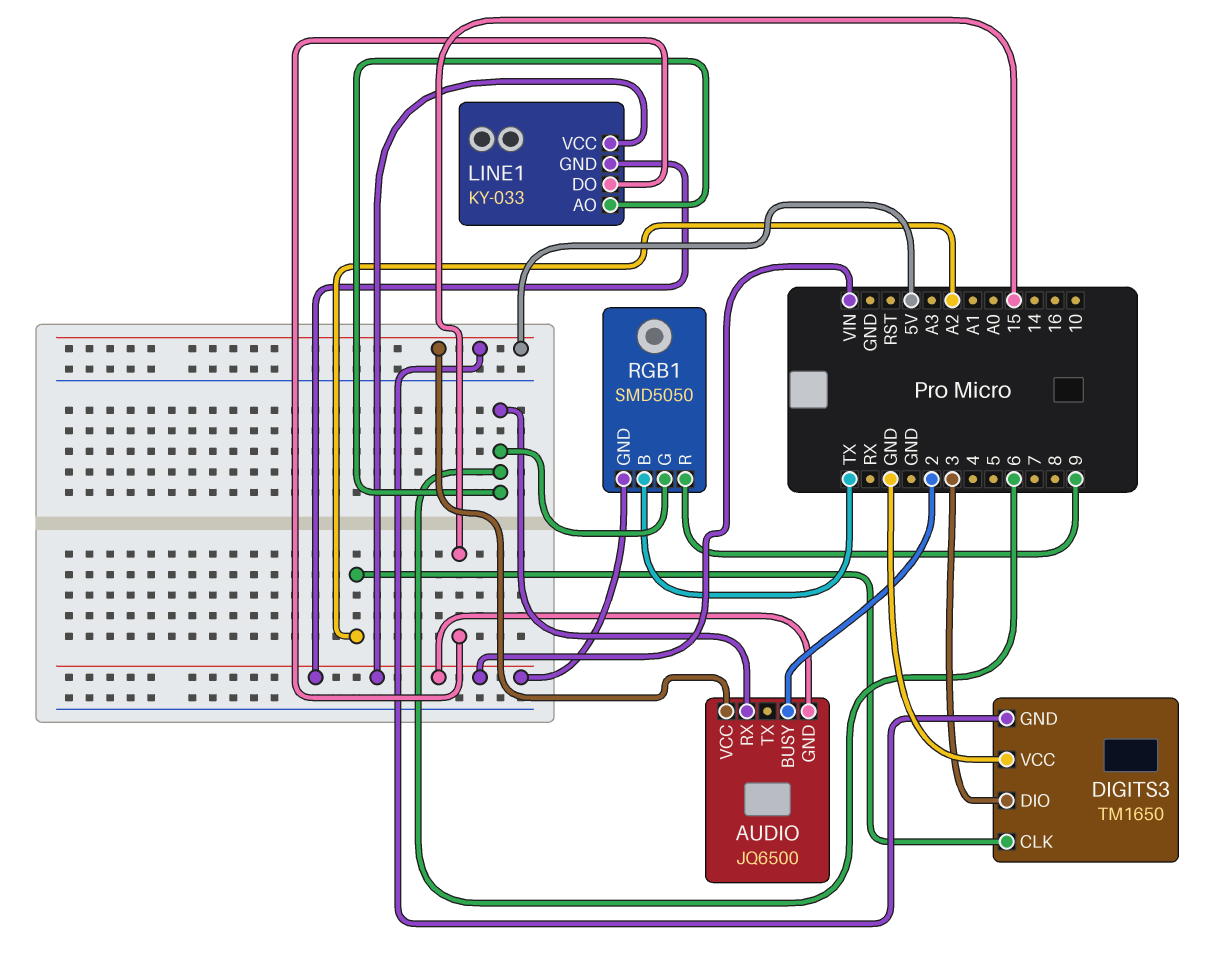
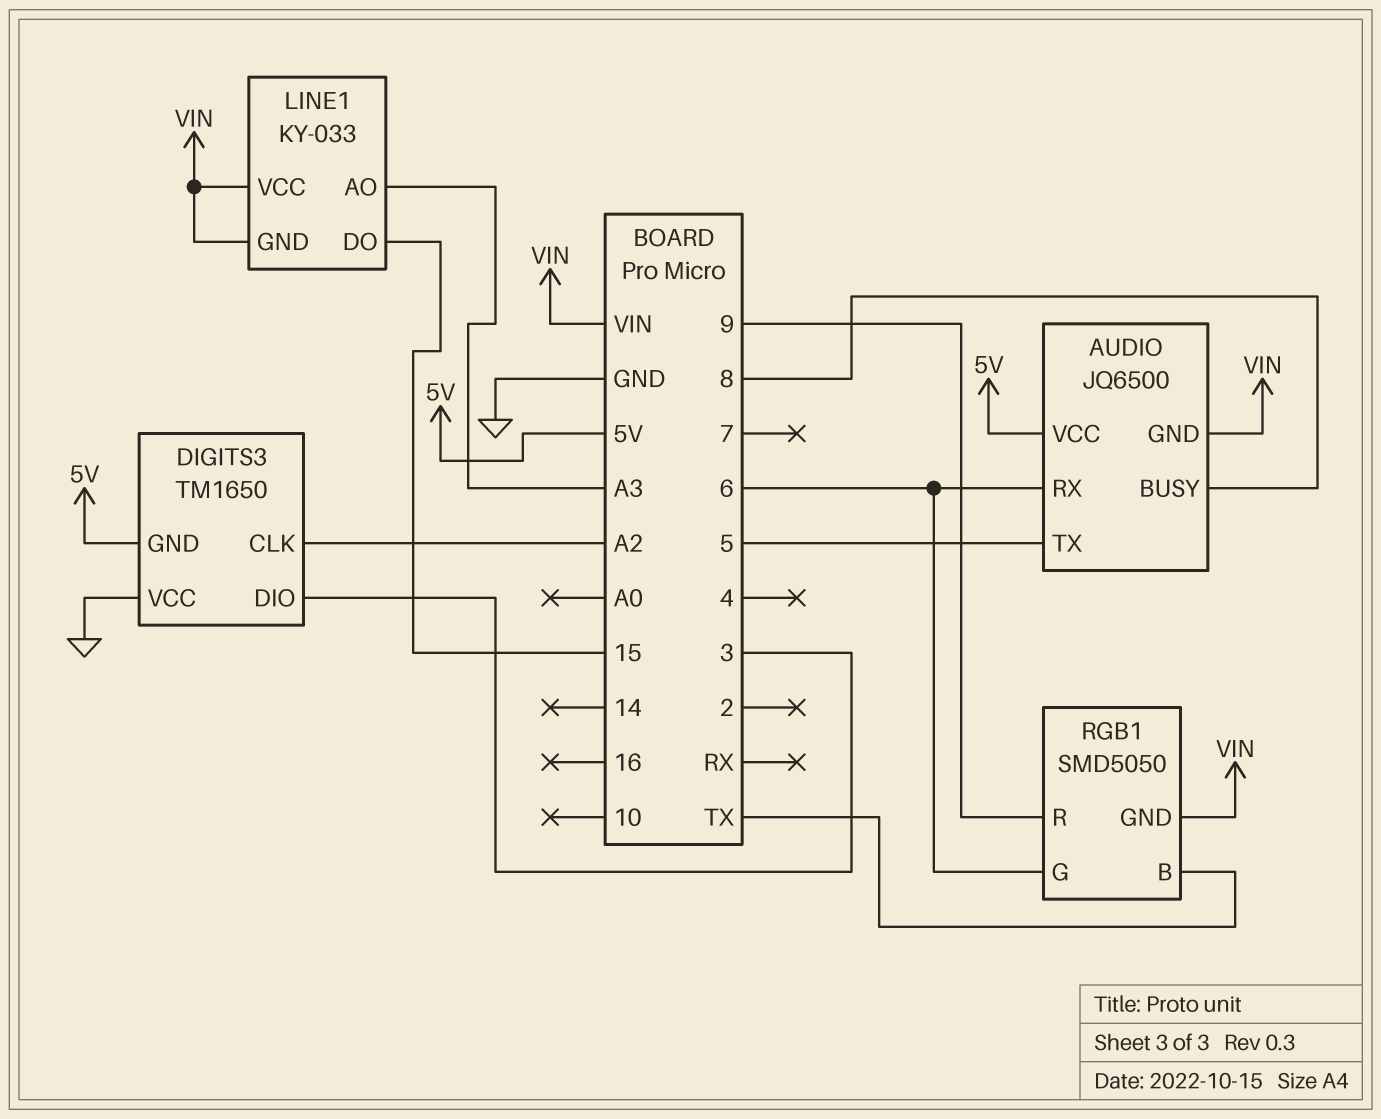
AUDIO pin BUSY: 2 -> 8
AUDIO pin TX: none -> 5
LINE1 pin AO: 6 -> A3

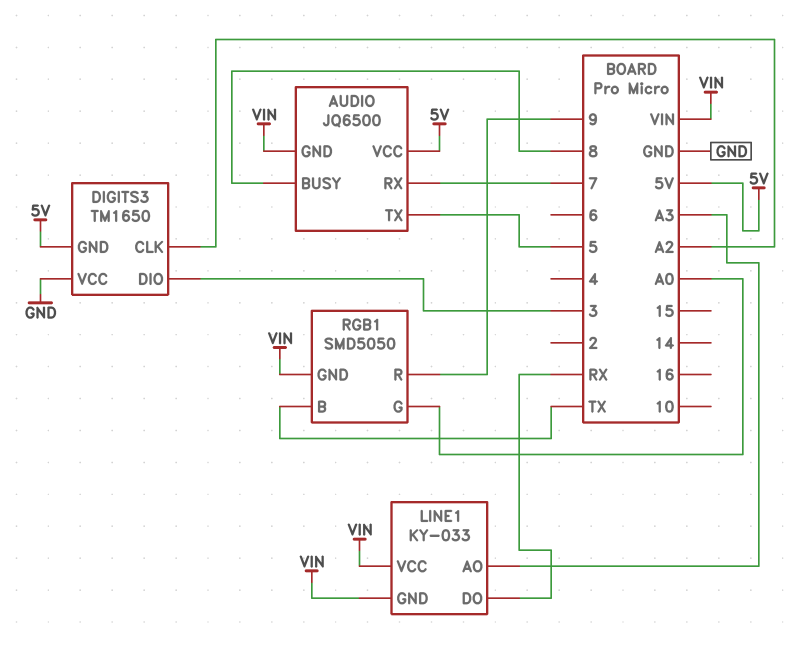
AUDIO pin RX: 6 -> 7
LINE1 pin DO: 15 -> RX
RGB1 pin G: 6 -> A0

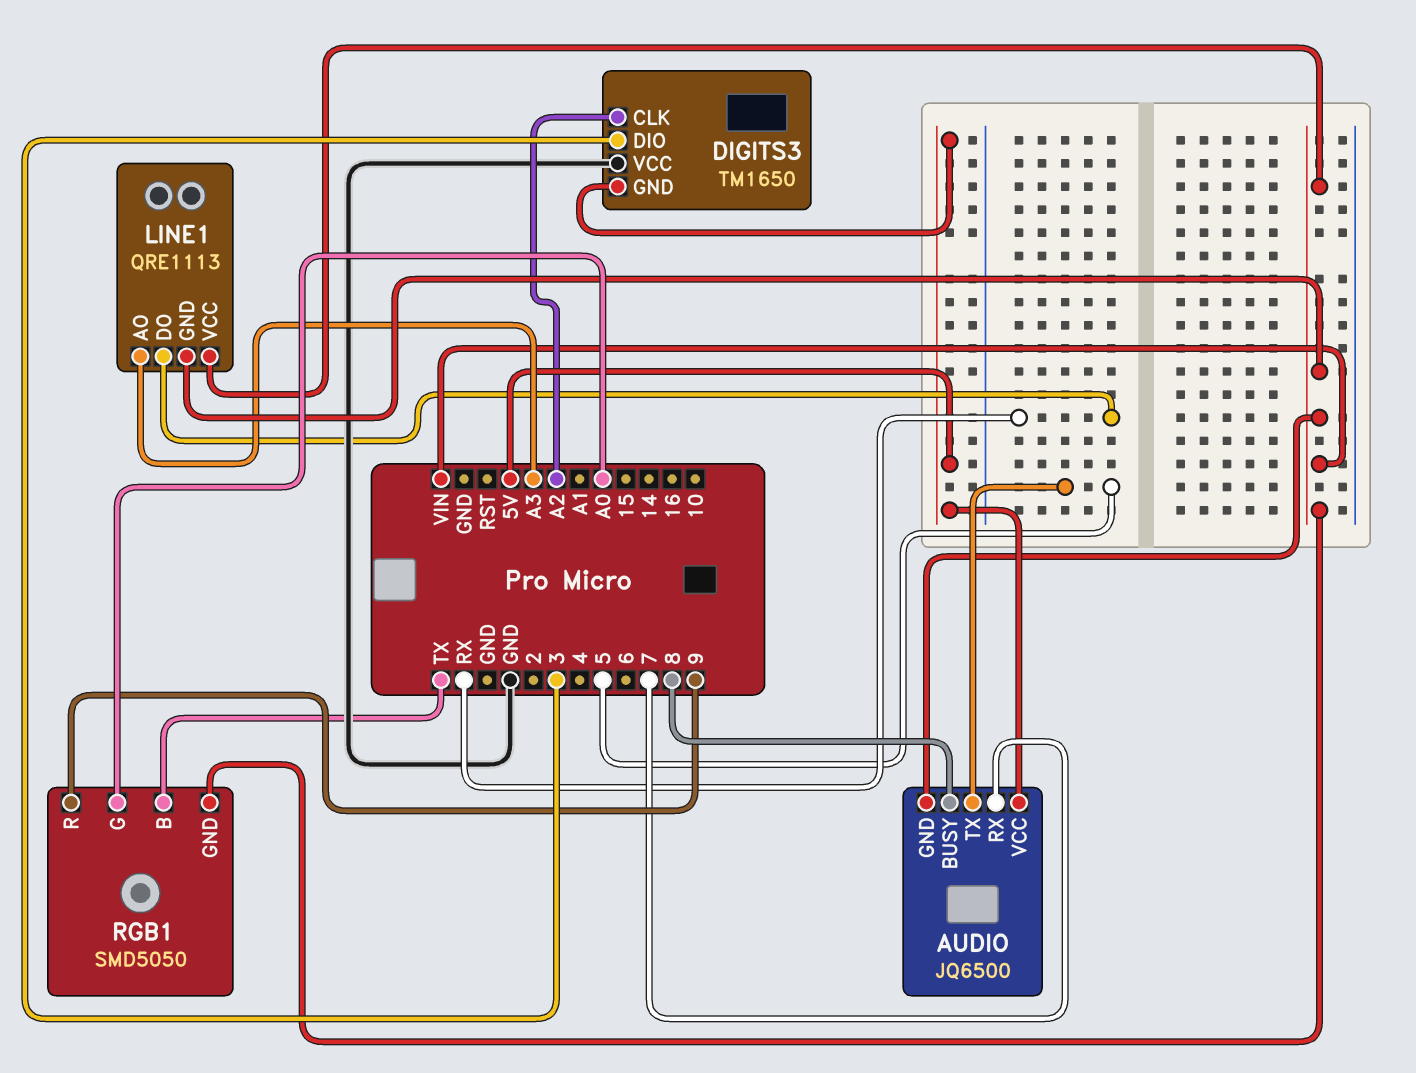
LINE1: KY-033 -> QRE1113

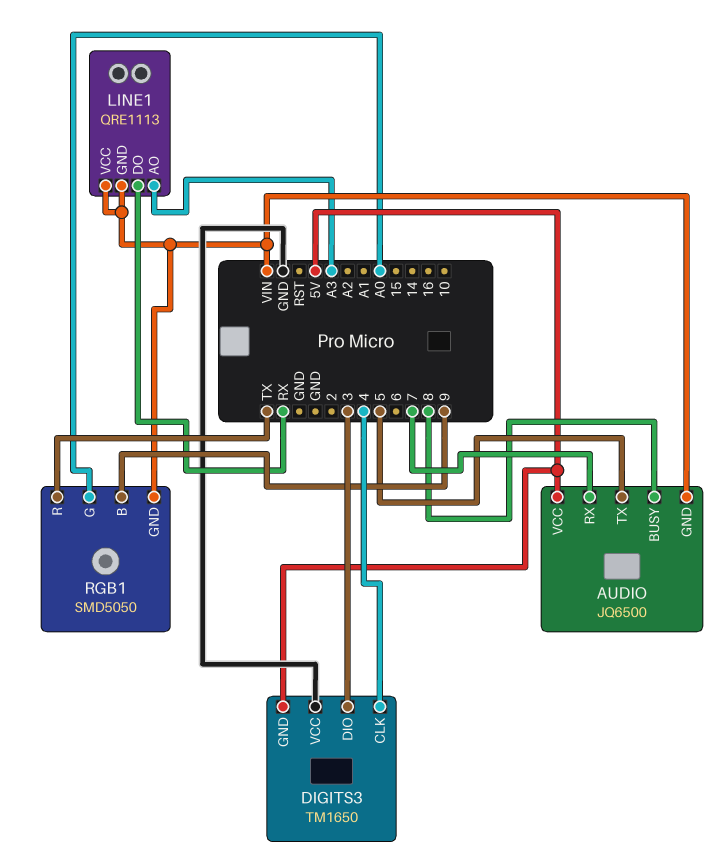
DIGITS3 pin CLK: A2 -> 4
RGB1 pin B: TX -> 9
RGB1 pin R: 9 -> TX

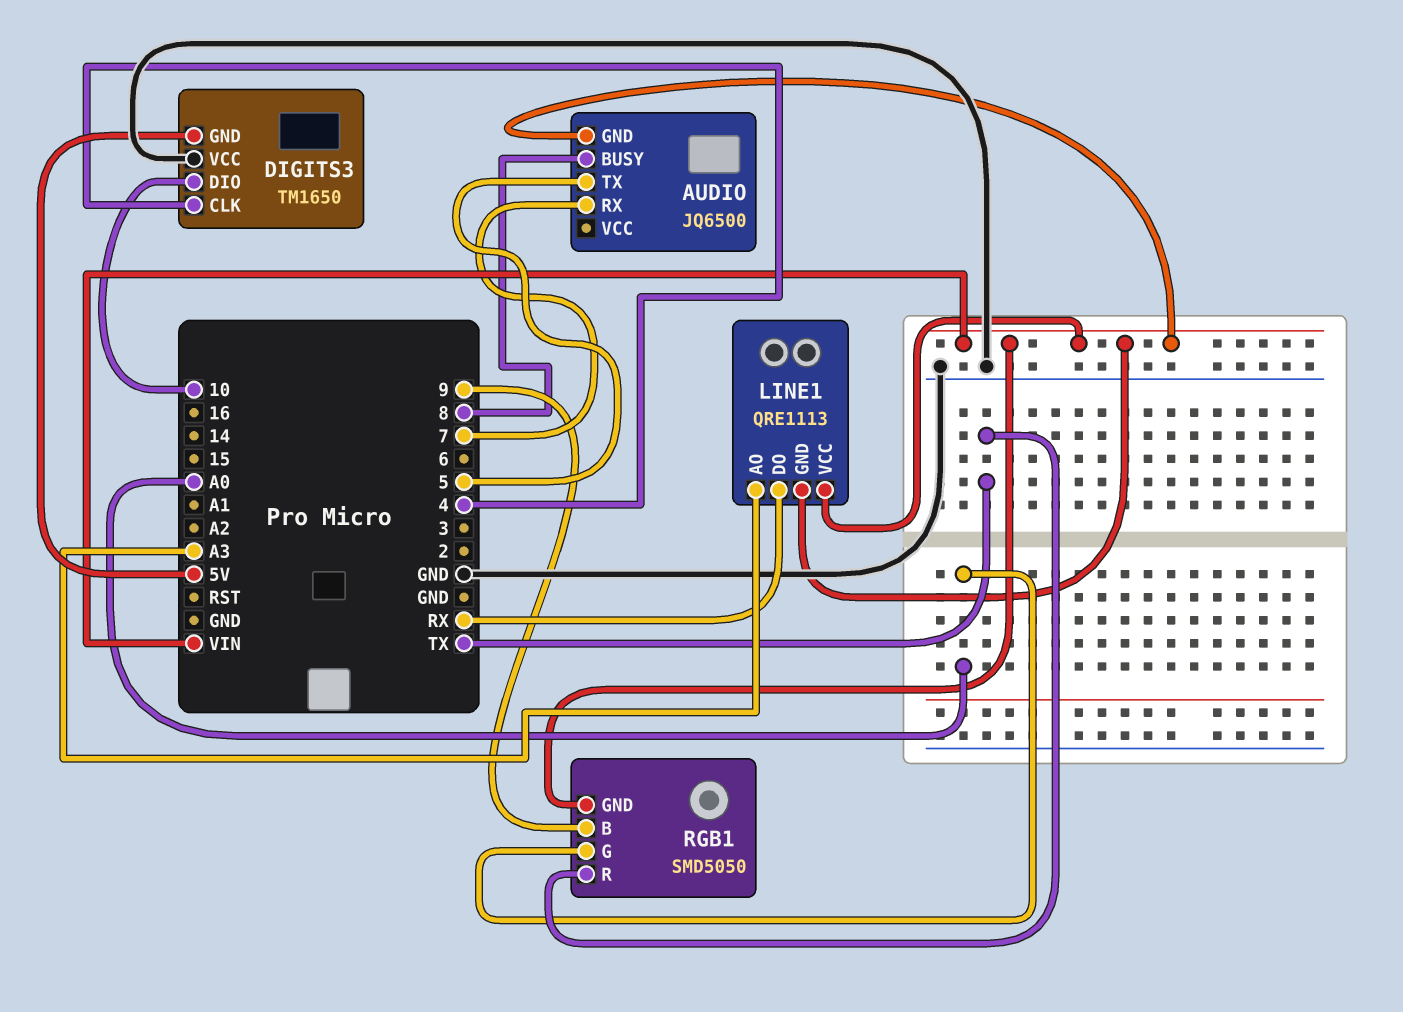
AUDIO pin VCC: 5V -> none
DIGITS3 pin DIO: 3 -> 10

